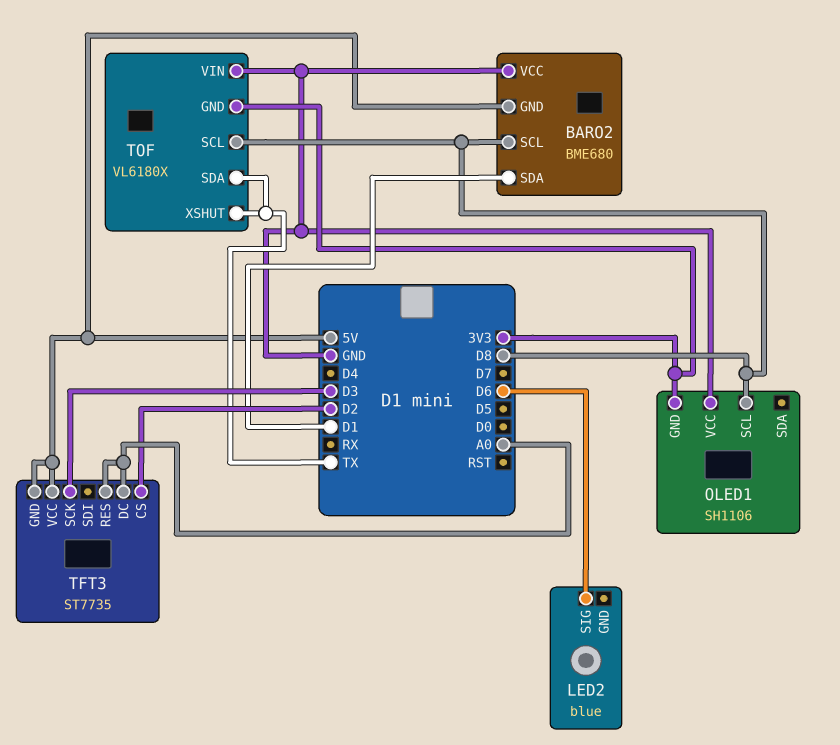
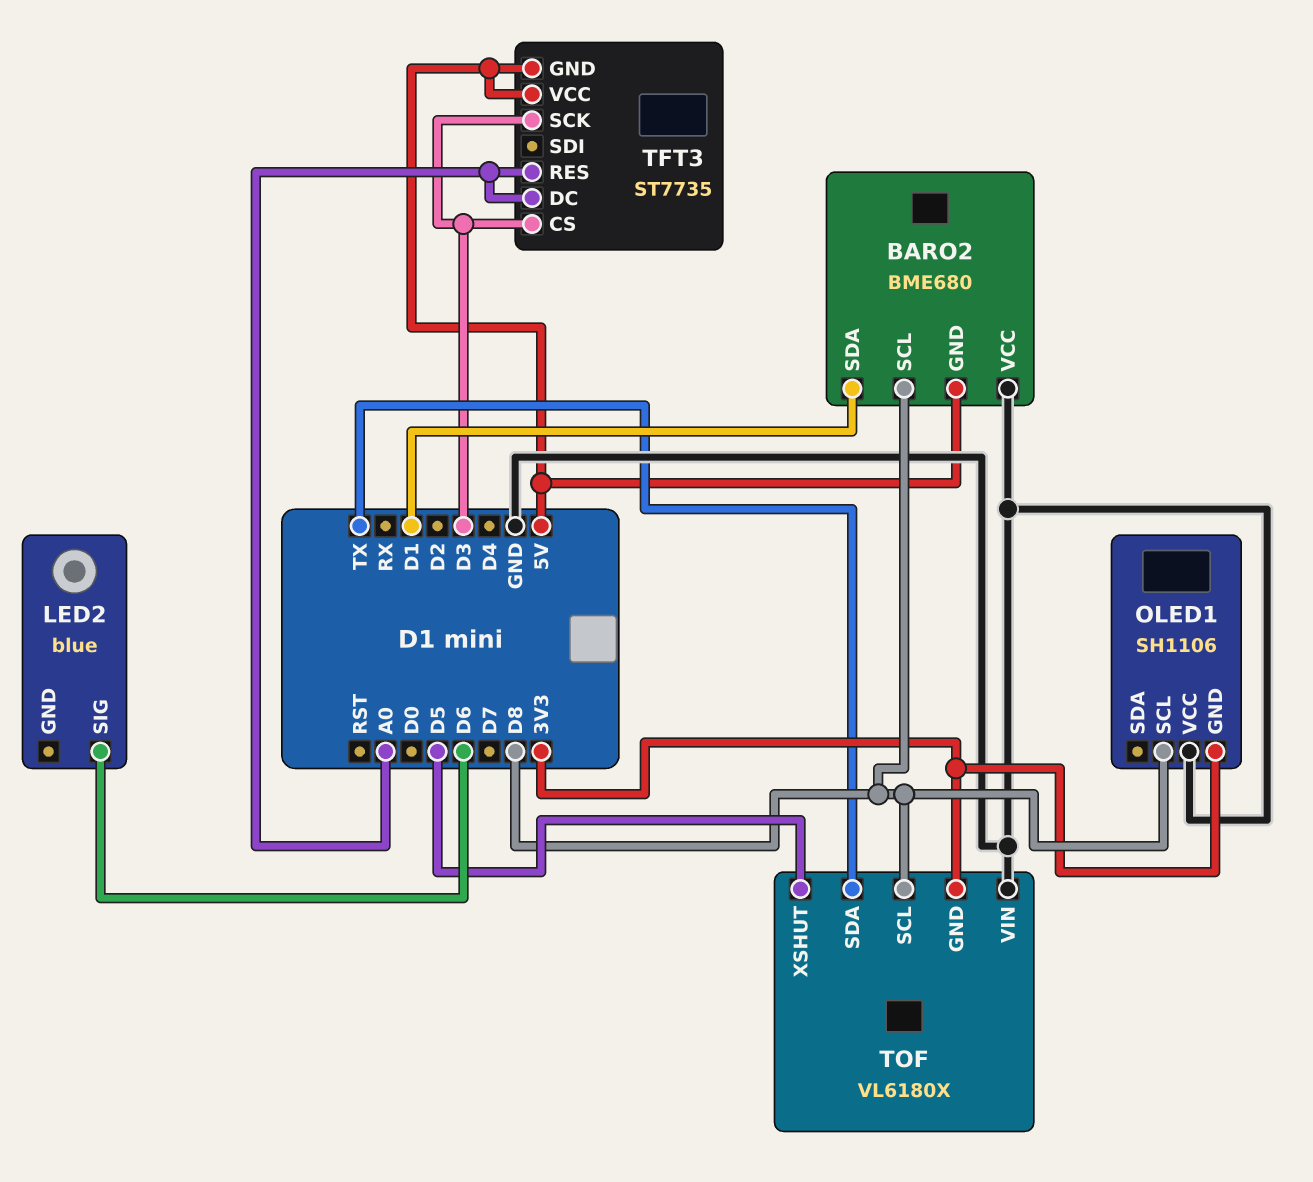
TFT3 pin CS: D2 -> D3
TOF pin XSHUT: TX -> D5

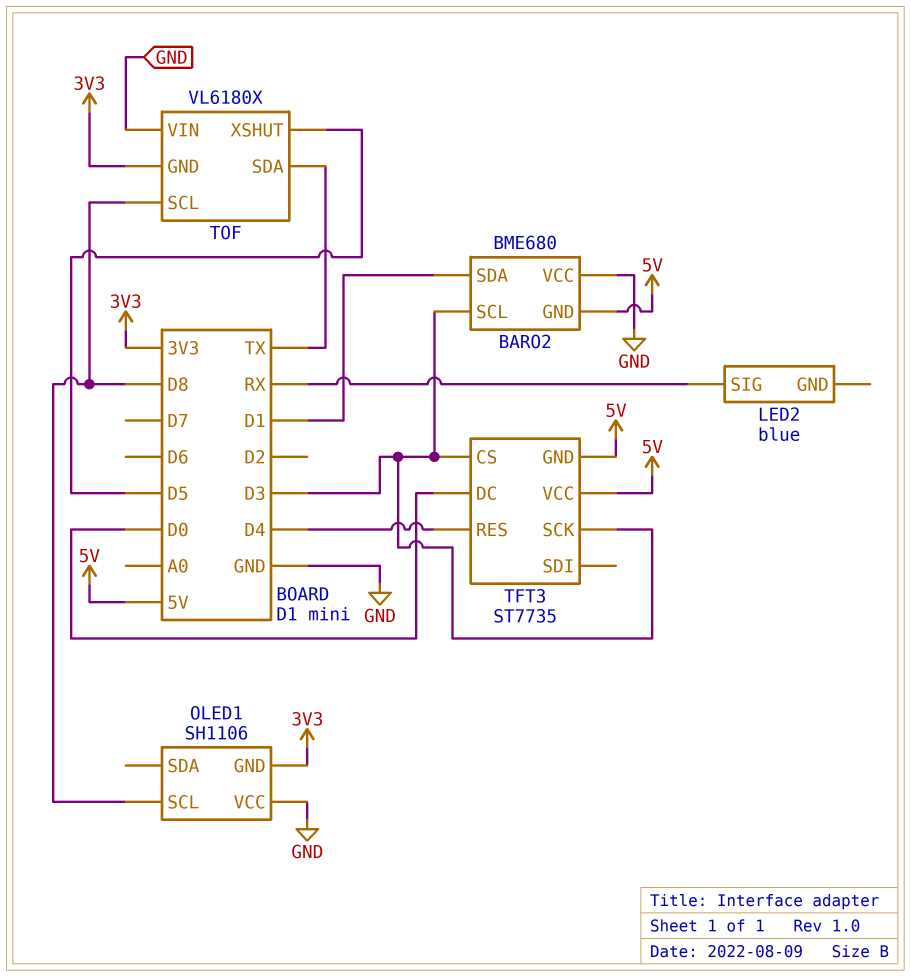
BARO2 pin SCL: D8 -> D3
LED2 pin SIG: D6 -> RX
TFT3 pin DC: A0 -> D0
TFT3 pin RES: A0 -> D4

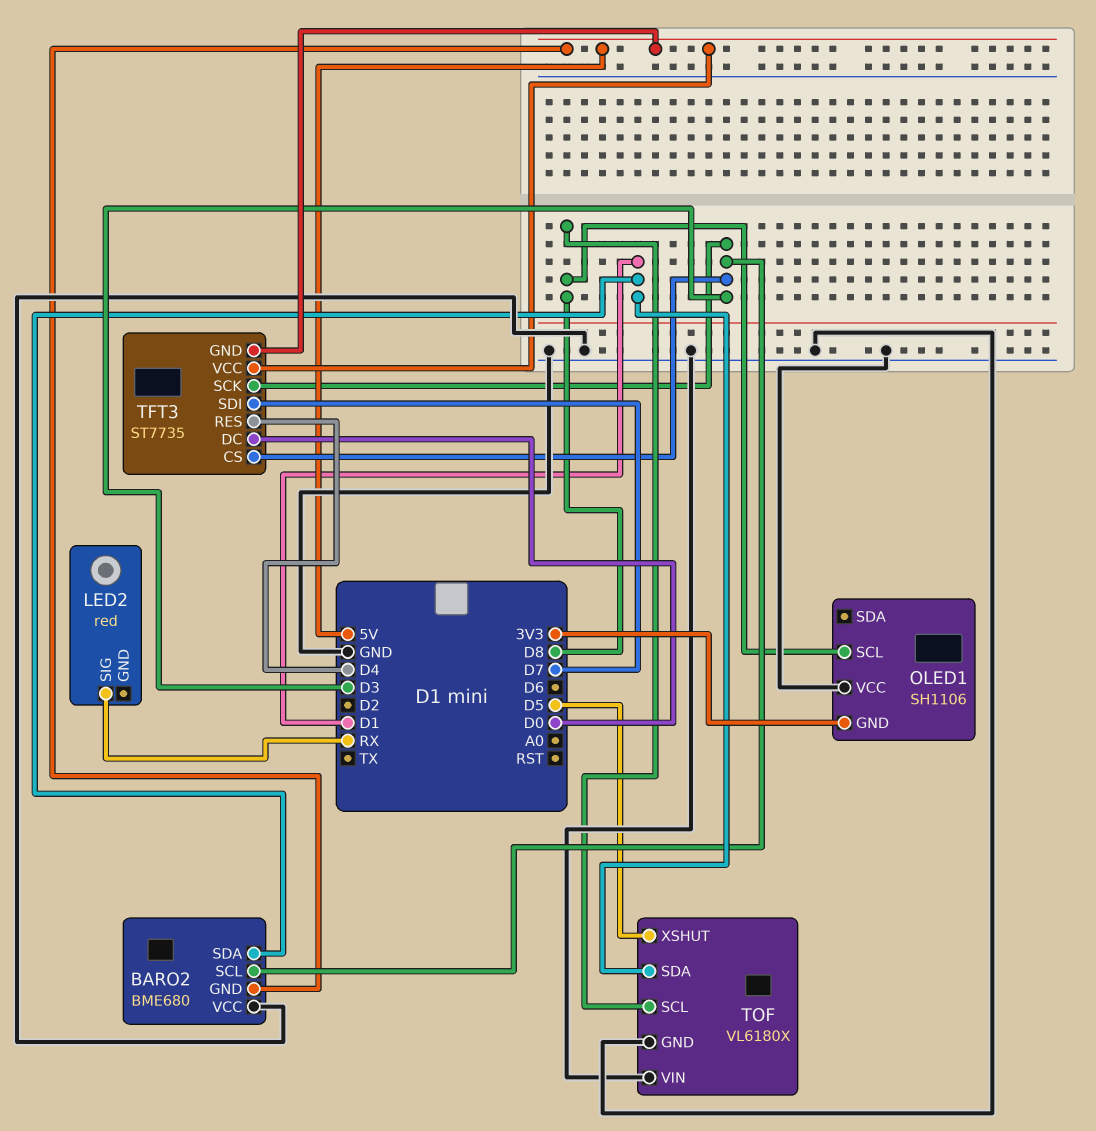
LED2: blue -> red
TFT3 pin SDI: none -> D7
TOF pin GND: 3V3 -> GND
TOF pin SDA: TX -> D1

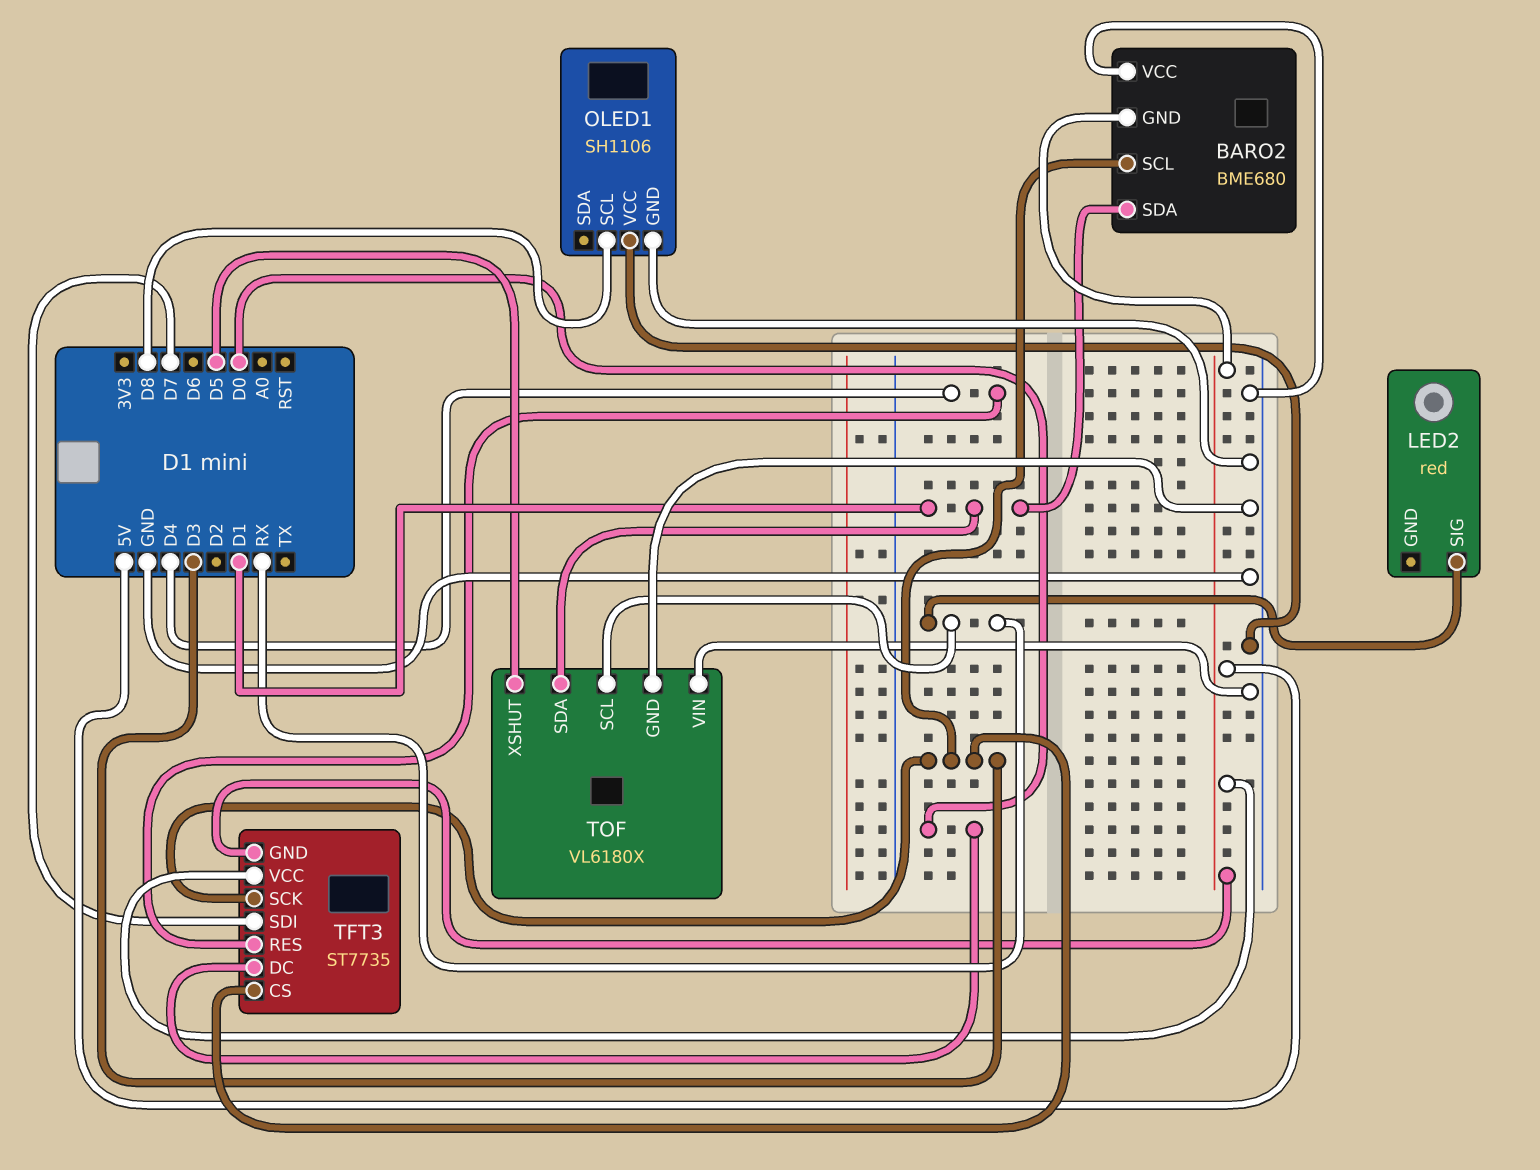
OLED1 pin GND: 3V3 -> GND
TOF pin SCL: D8 -> RX

